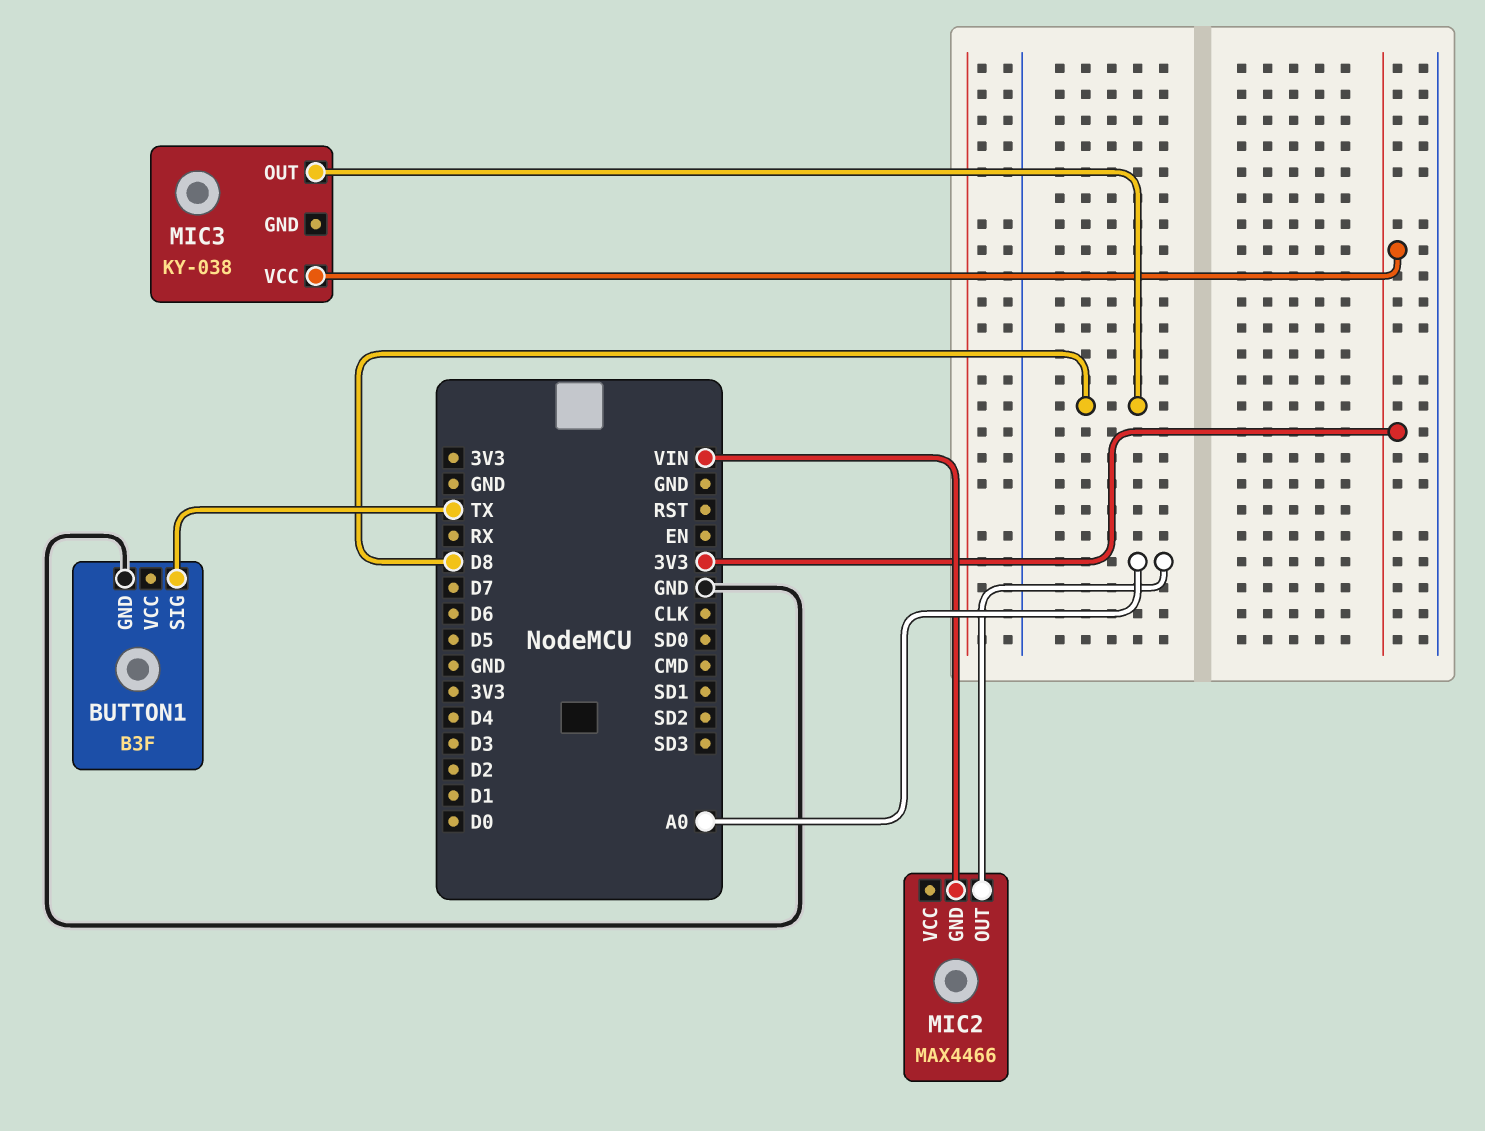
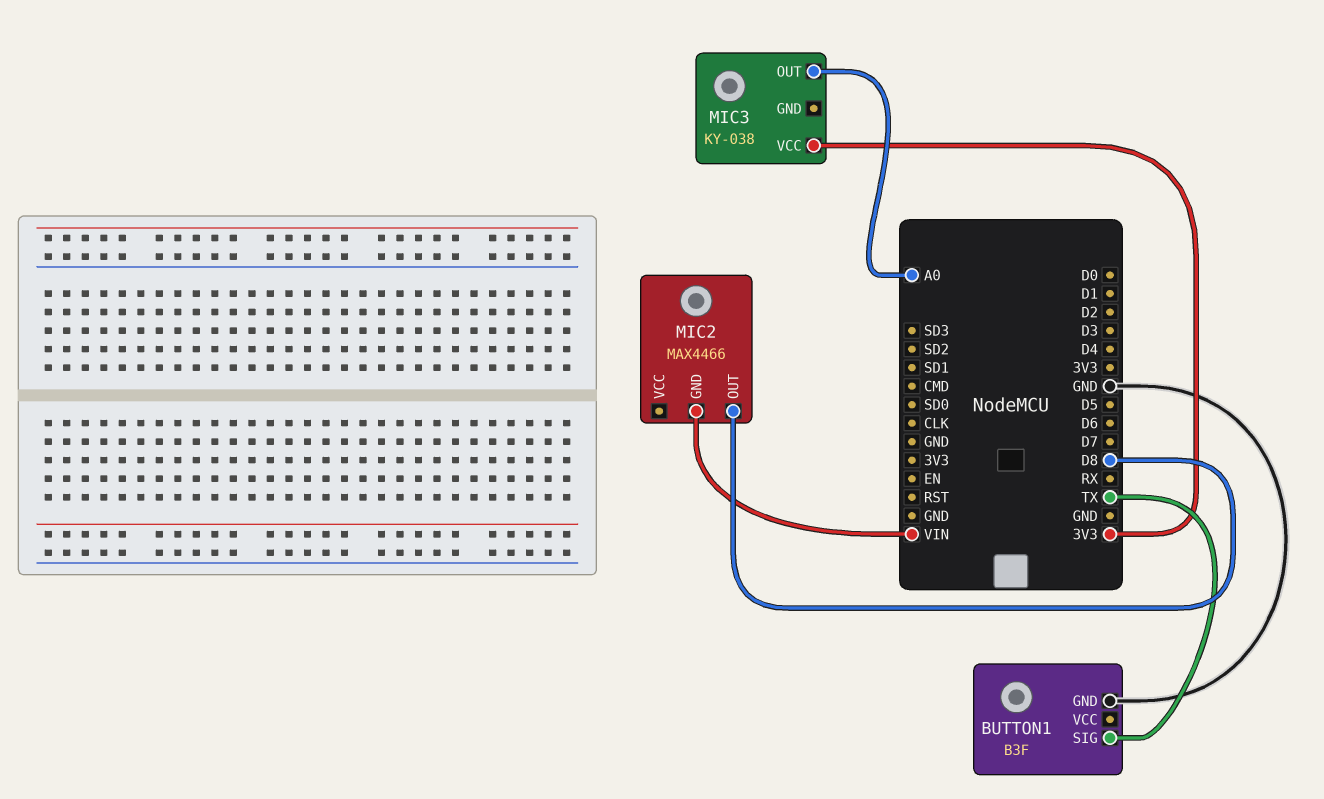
MIC2 pin OUT: A0 -> D8
MIC3 pin OUT: D8 -> A0

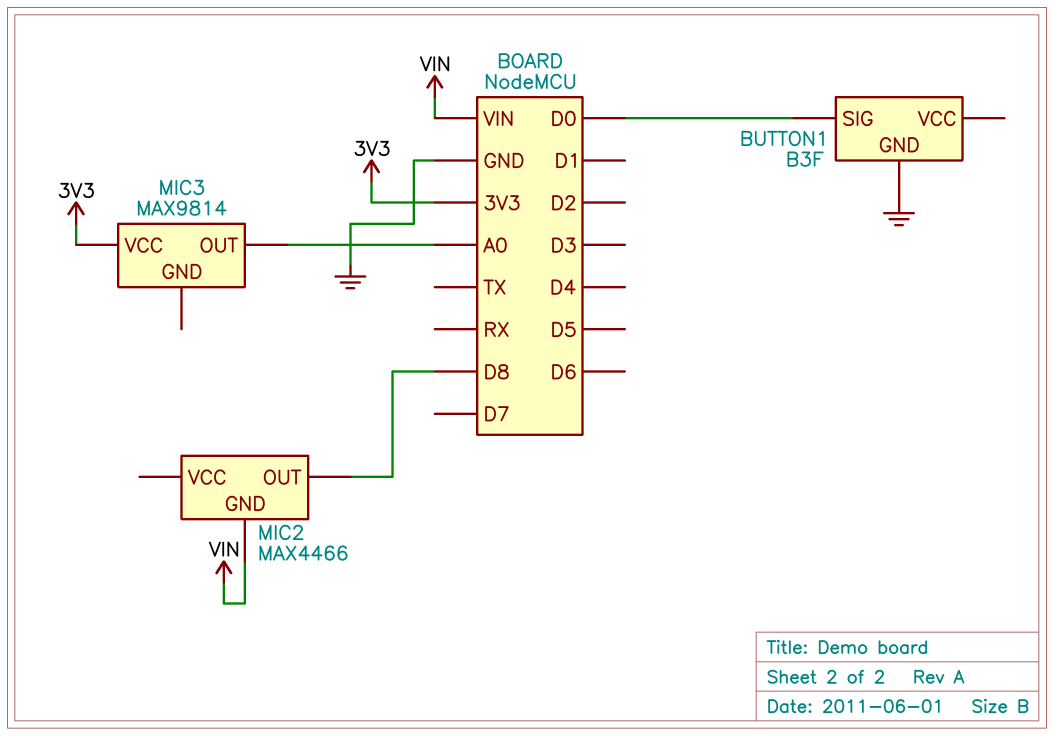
BUTTON1 pin SIG: TX -> D0
MIC3: KY-038 -> MAX9814

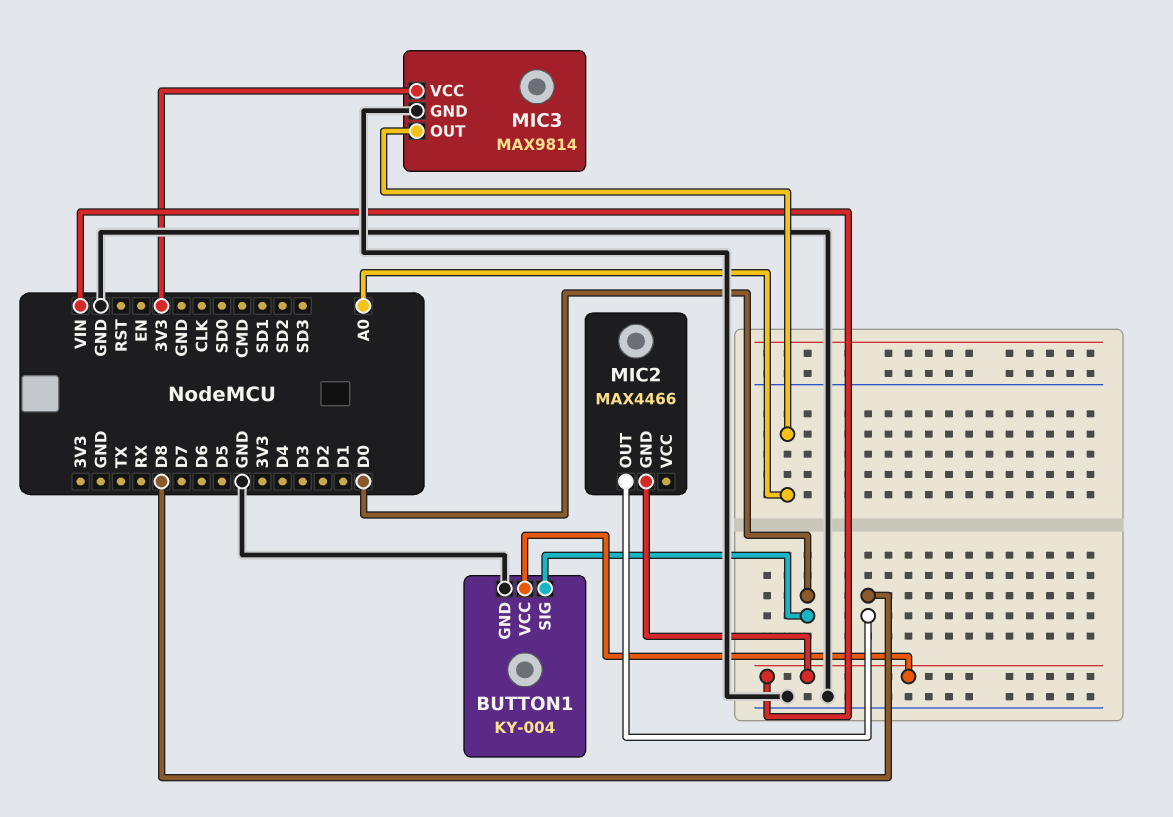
BUTTON1: B3F -> KY-004
BUTTON1 pin VCC: none -> VIN
MIC3 pin GND: none -> GND

